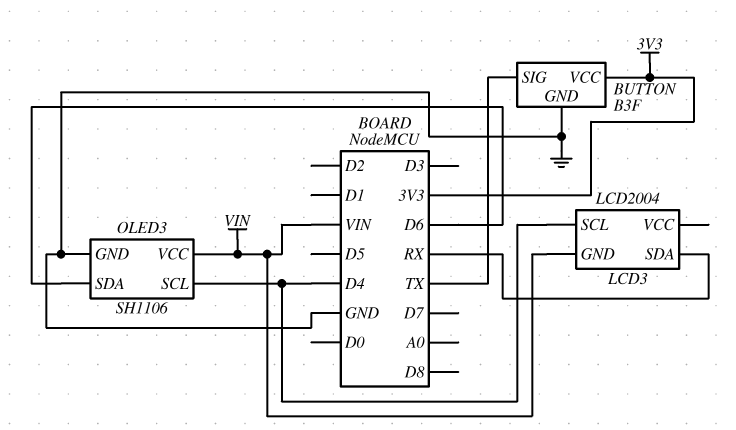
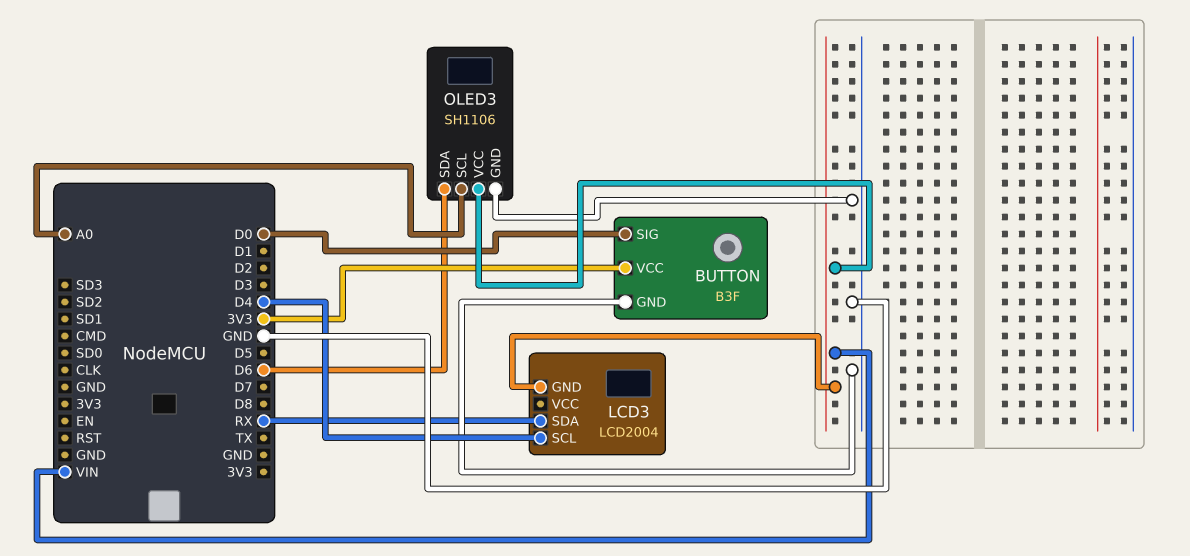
BUTTON pin SIG: TX -> D0
OLED3 pin SCL: D4 -> A0

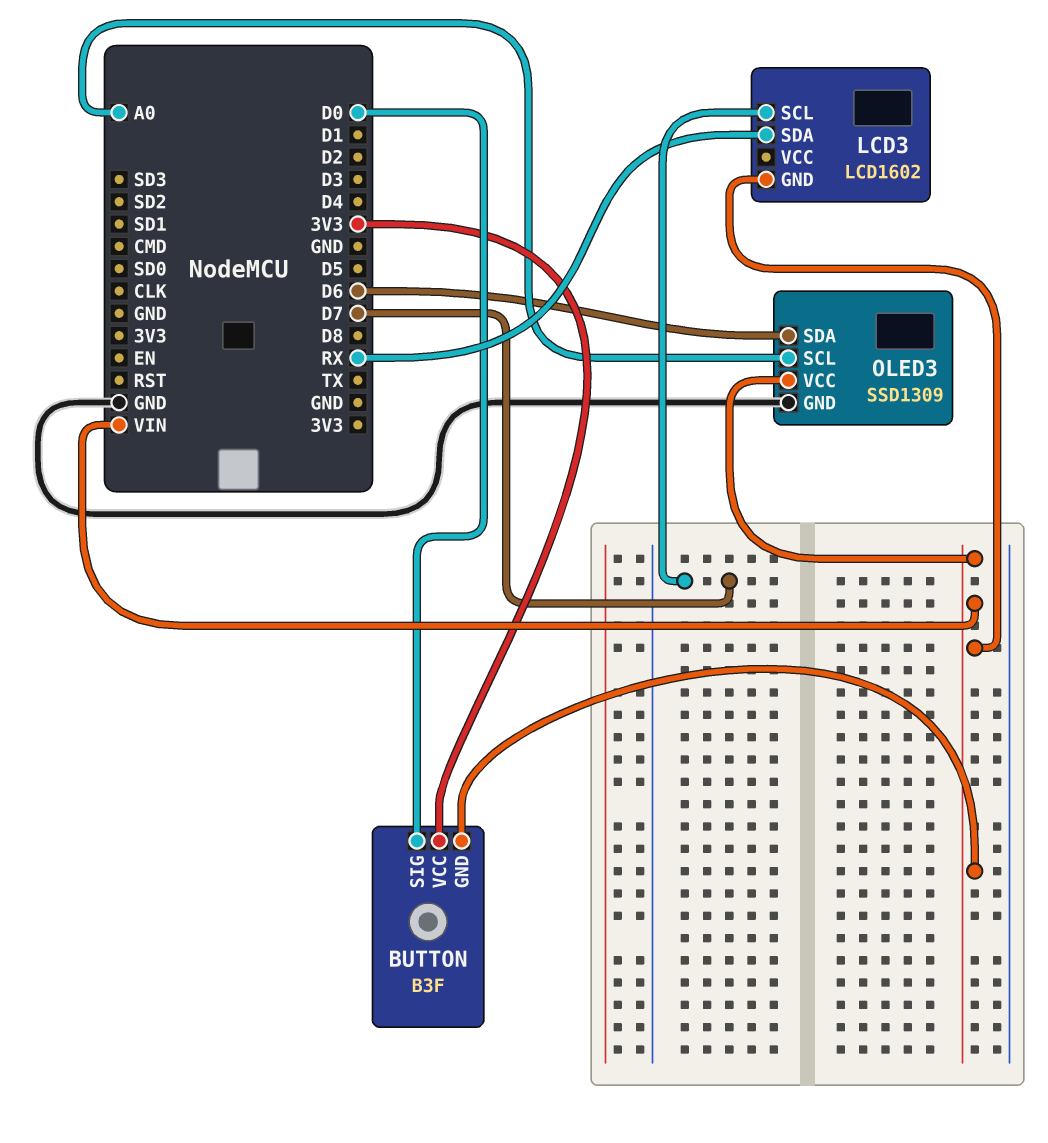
BUTTON pin GND: GND -> VIN
LCD3: LCD2004 -> LCD1602
LCD3 pin SCL: D4 -> D7
OLED3: SH1106 -> SSD1309

